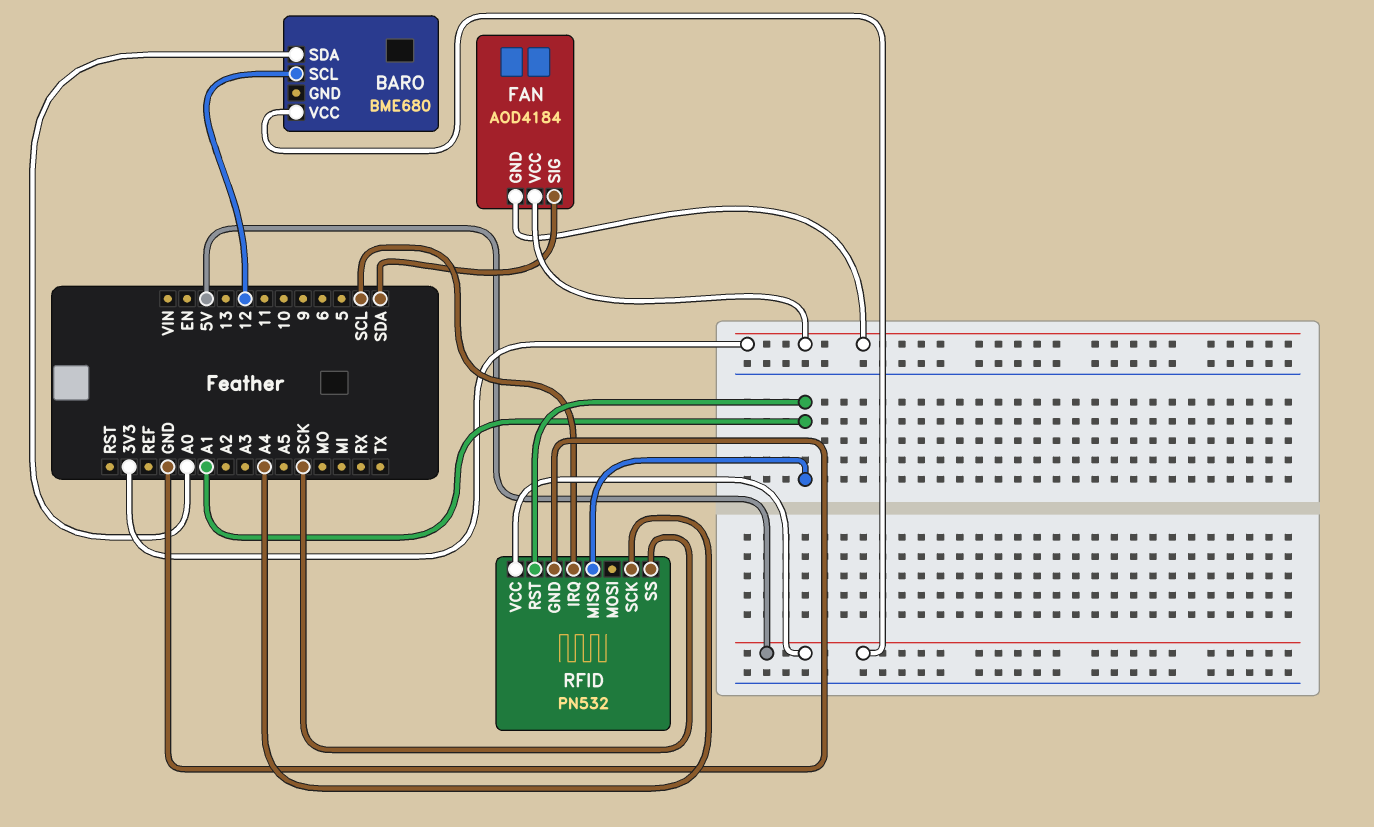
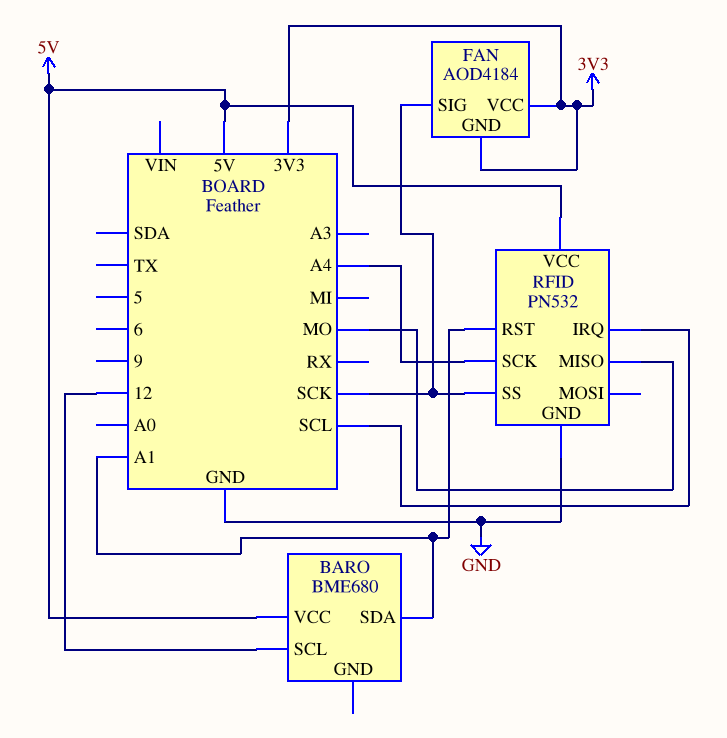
BARO pin SDA: A0 -> A1
FAN pin SIG: SDA -> SCK
RFID pin MISO: A1 -> MO

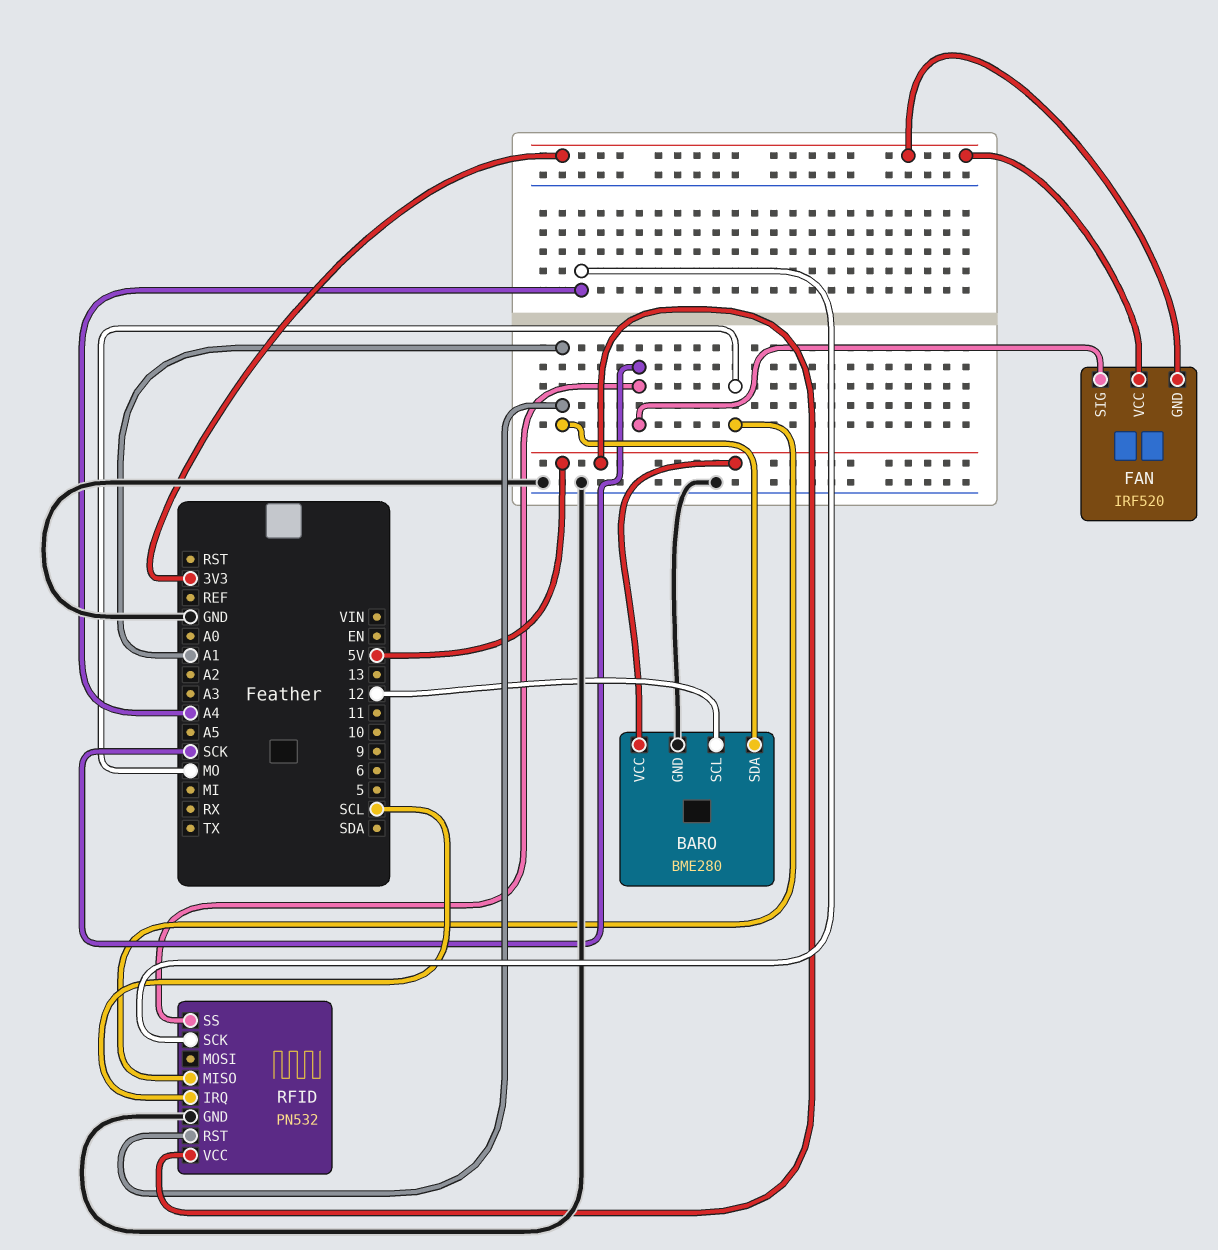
BARO: BME680 -> BME280
BARO pin GND: none -> GND
FAN: AOD4184 -> IRF520

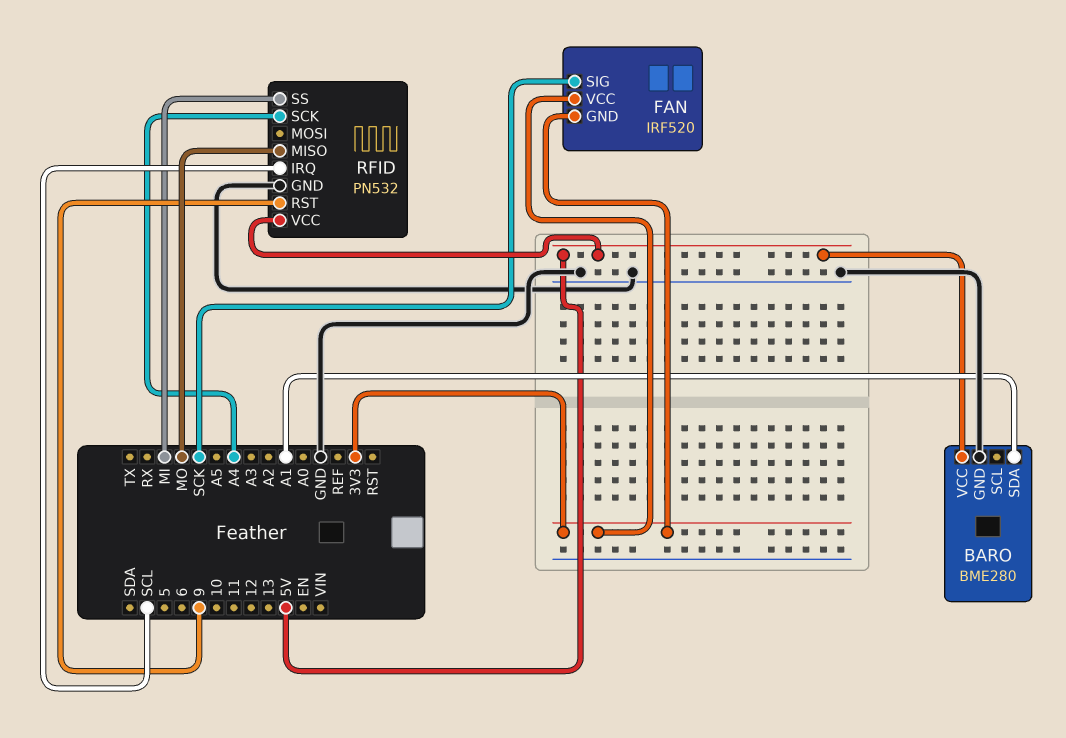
BARO pin SCL: 12 -> none
RFID pin RST: A1 -> 9
RFID pin SS: SCK -> MI

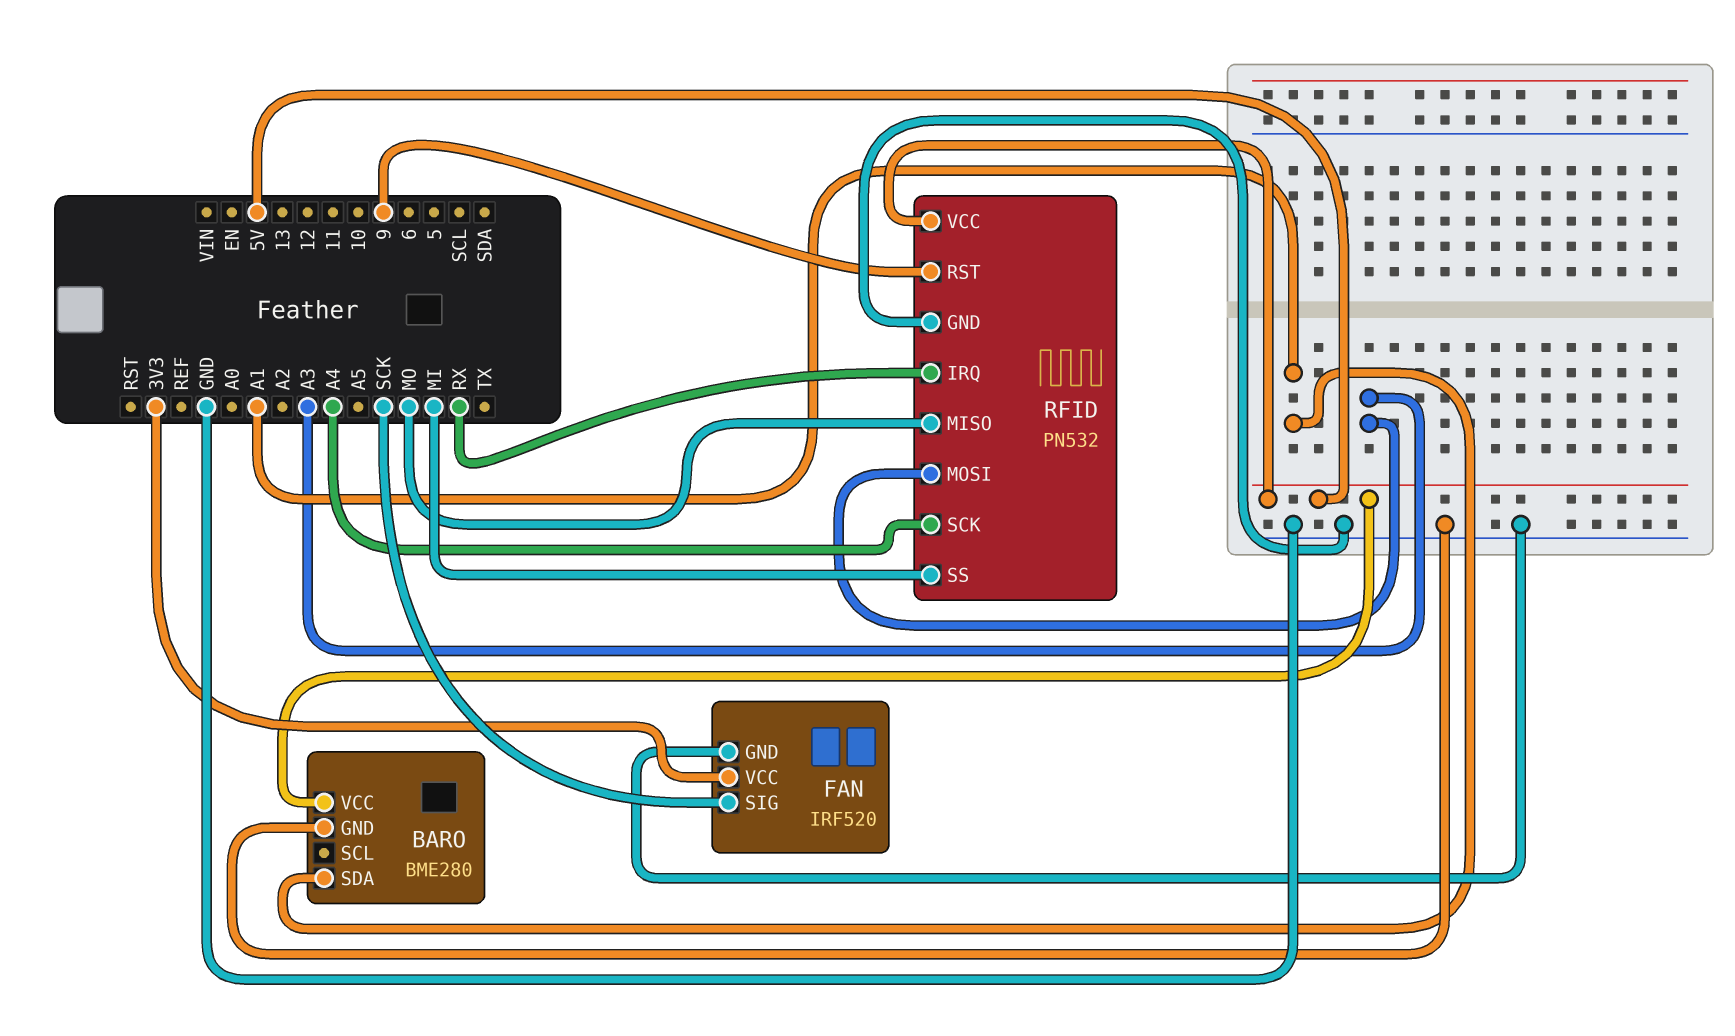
FAN pin GND: 3V3 -> GND
RFID pin IRQ: SCL -> RX
RFID pin MOSI: none -> A3

